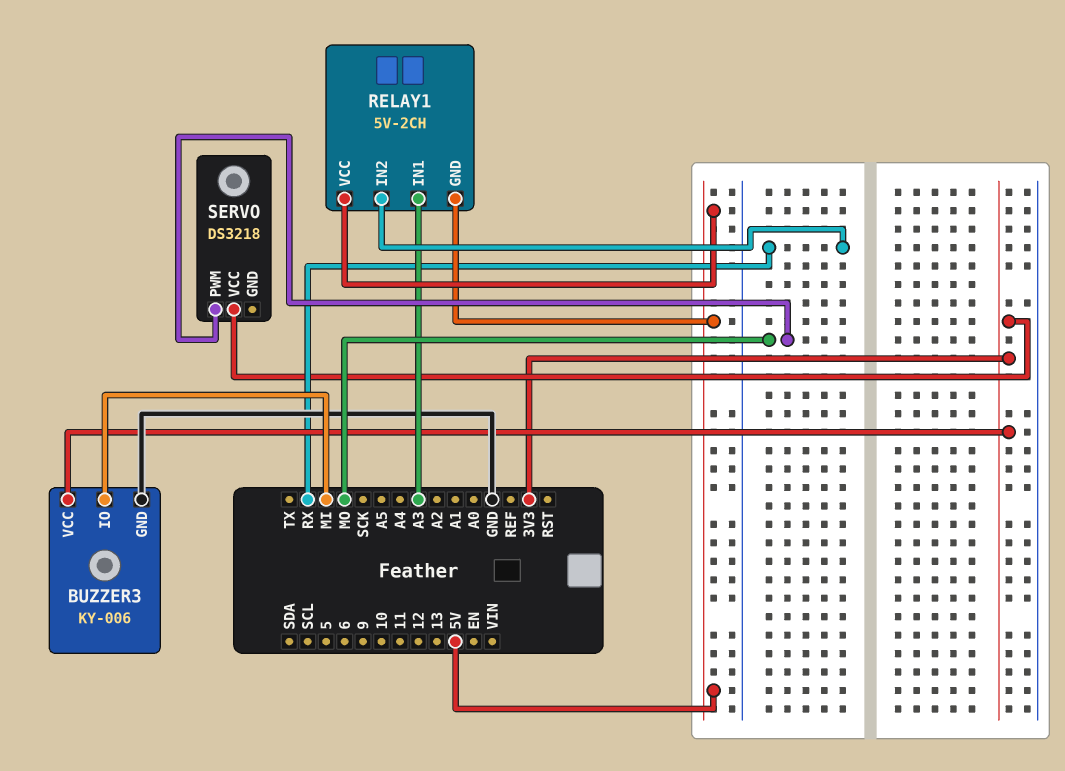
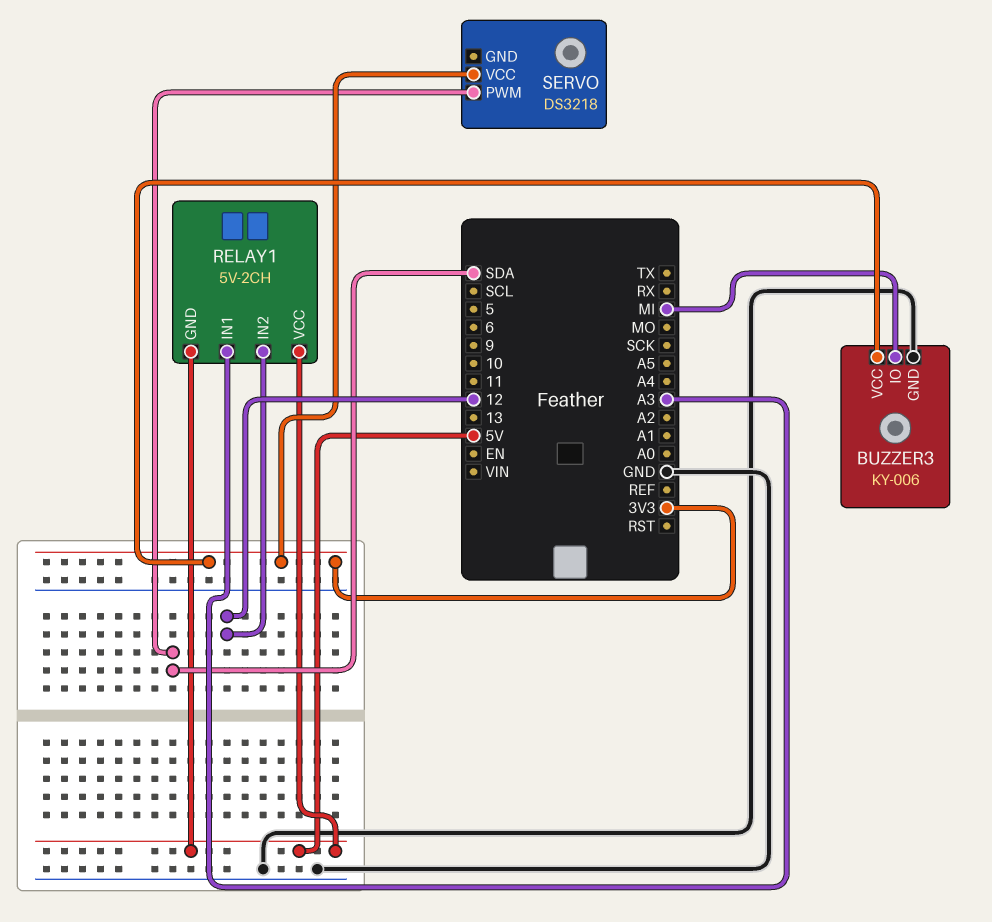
RELAY1 pin IN2: RX -> 12
SERVO pin PWM: MO -> SDA

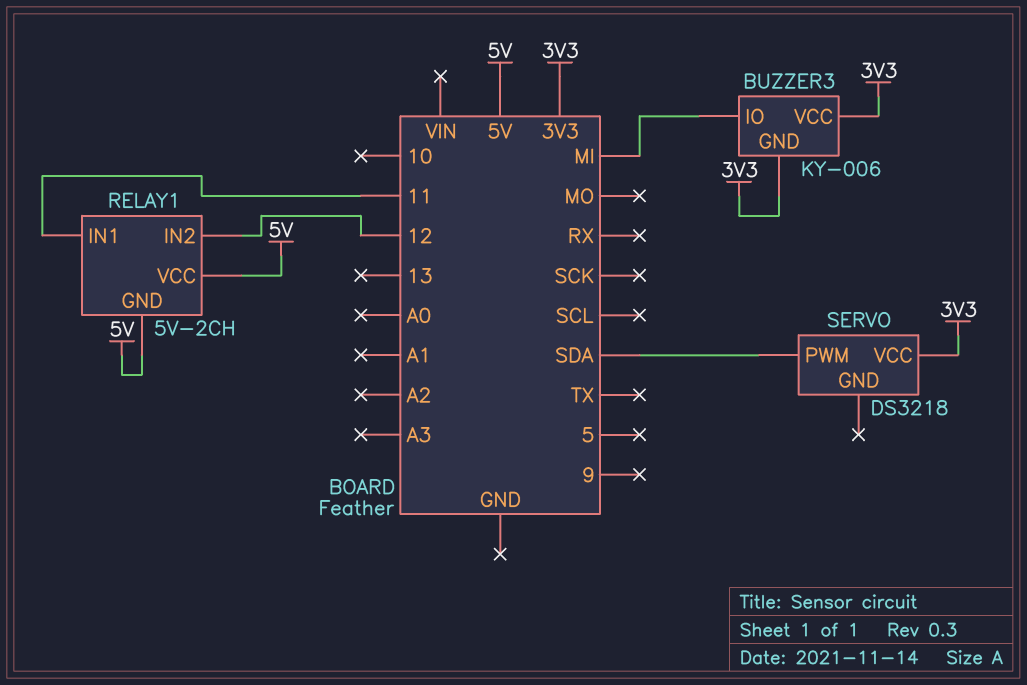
BUZZER3 pin GND: GND -> 3V3
RELAY1 pin IN1: A3 -> 11

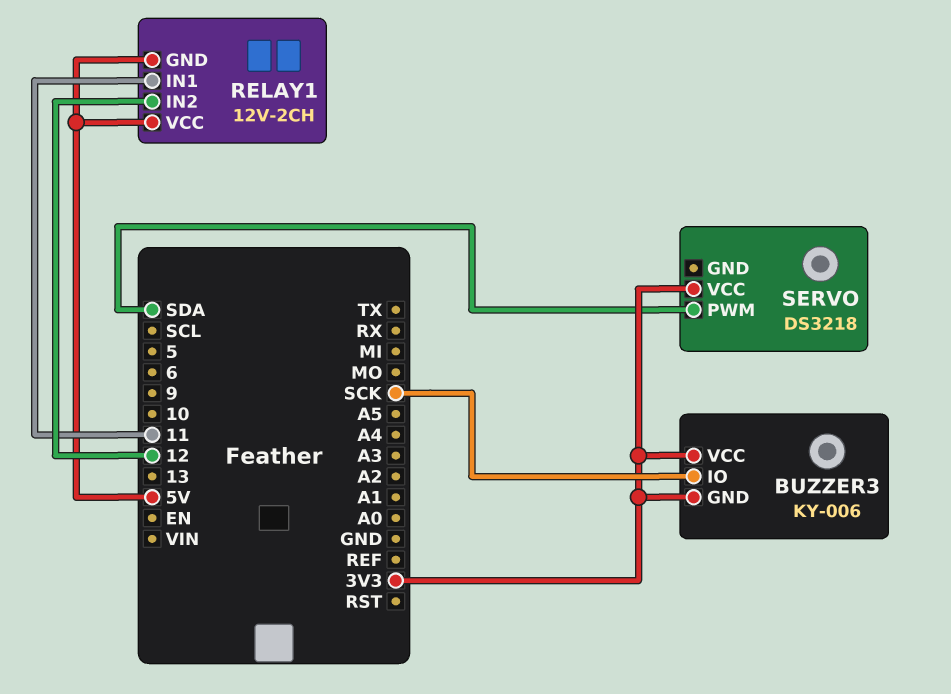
BUZZER3 pin IO: MI -> SCK
RELAY1: 5V-2CH -> 12V-2CH

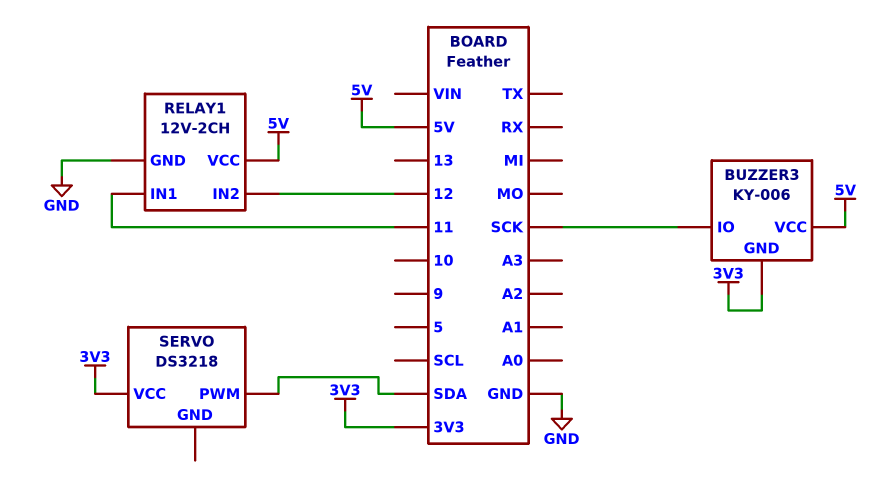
BUZZER3 pin VCC: 3V3 -> 5V
RELAY1 pin GND: 5V -> GND

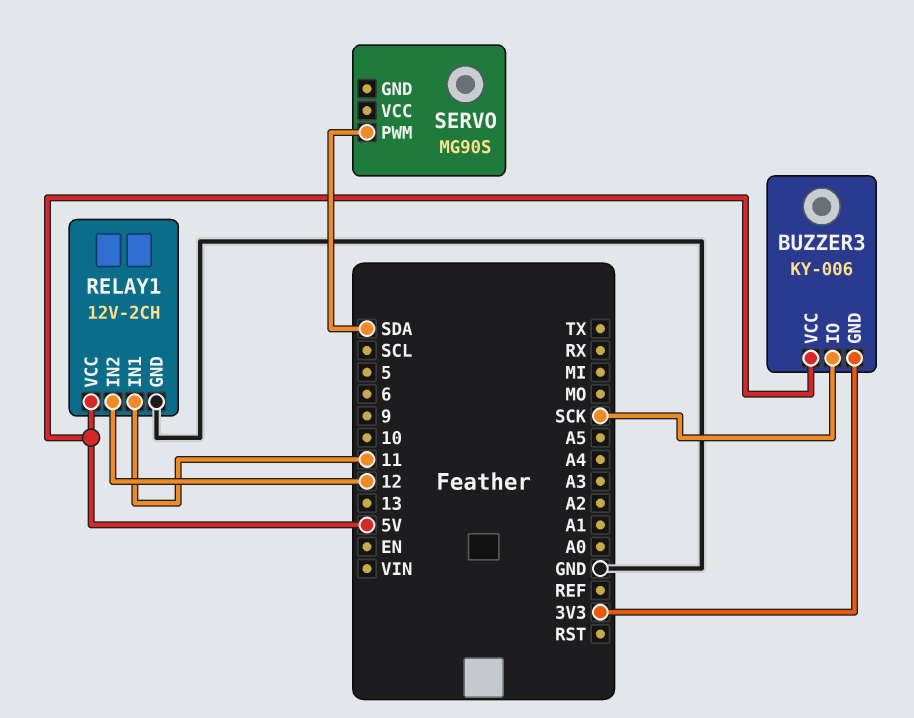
SERVO: DS3218 -> MG90S
SERVO pin VCC: 3V3 -> none

